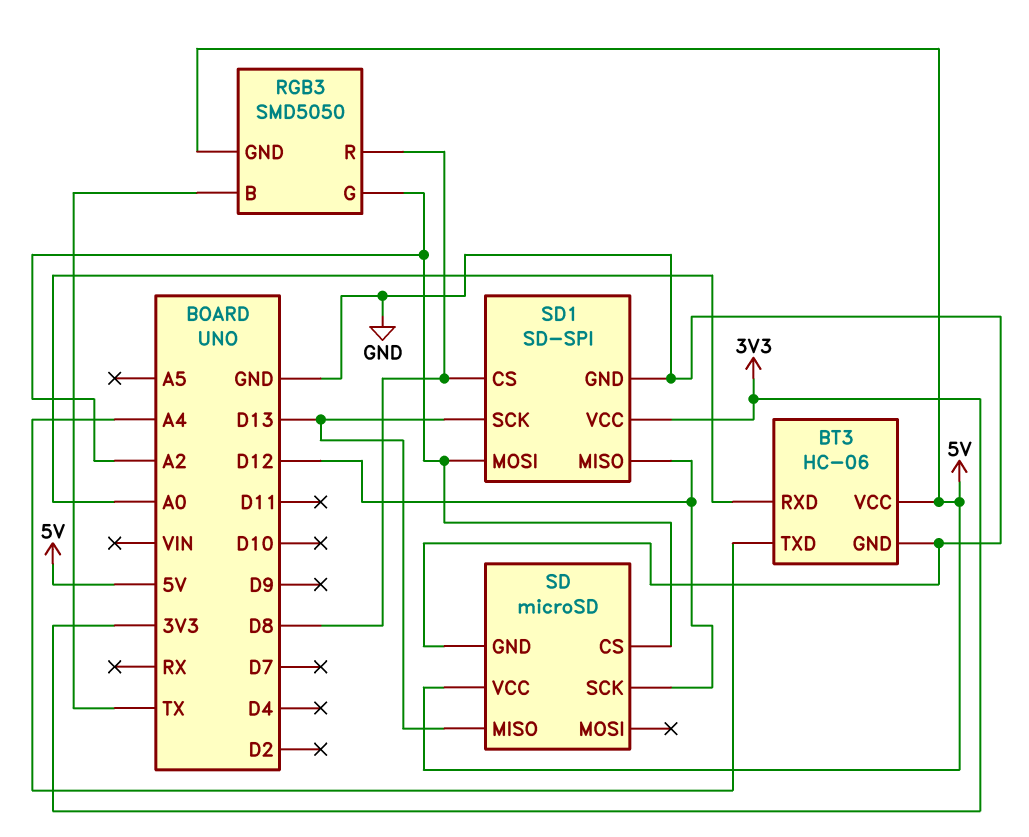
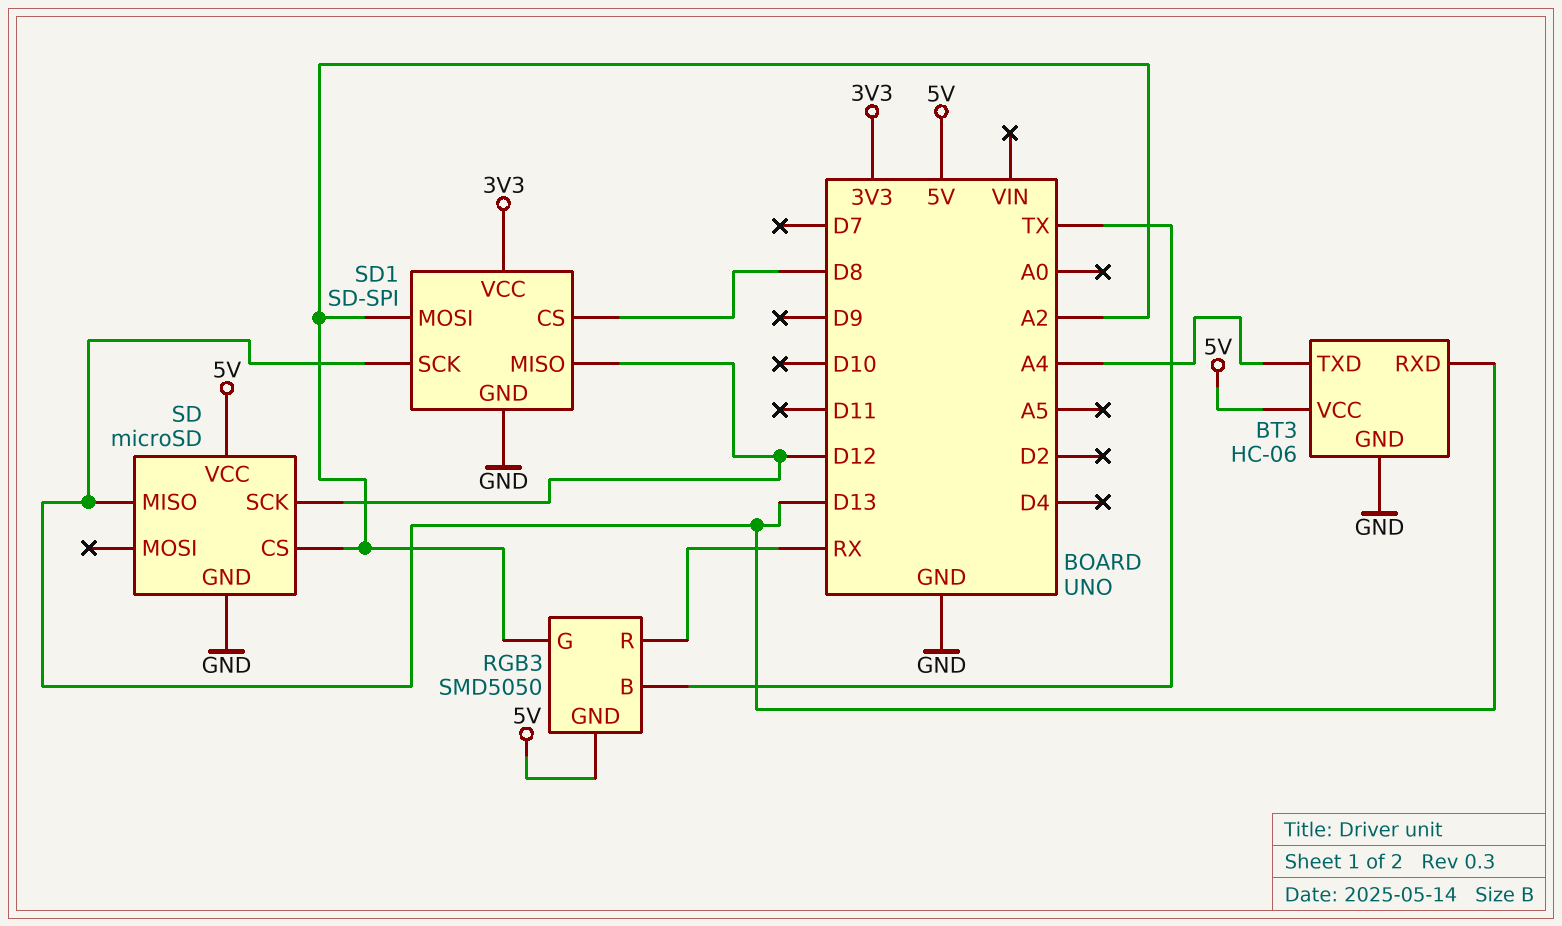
BT3 pin RXD: A0 -> D13
RGB3 pin R: D8 -> RX

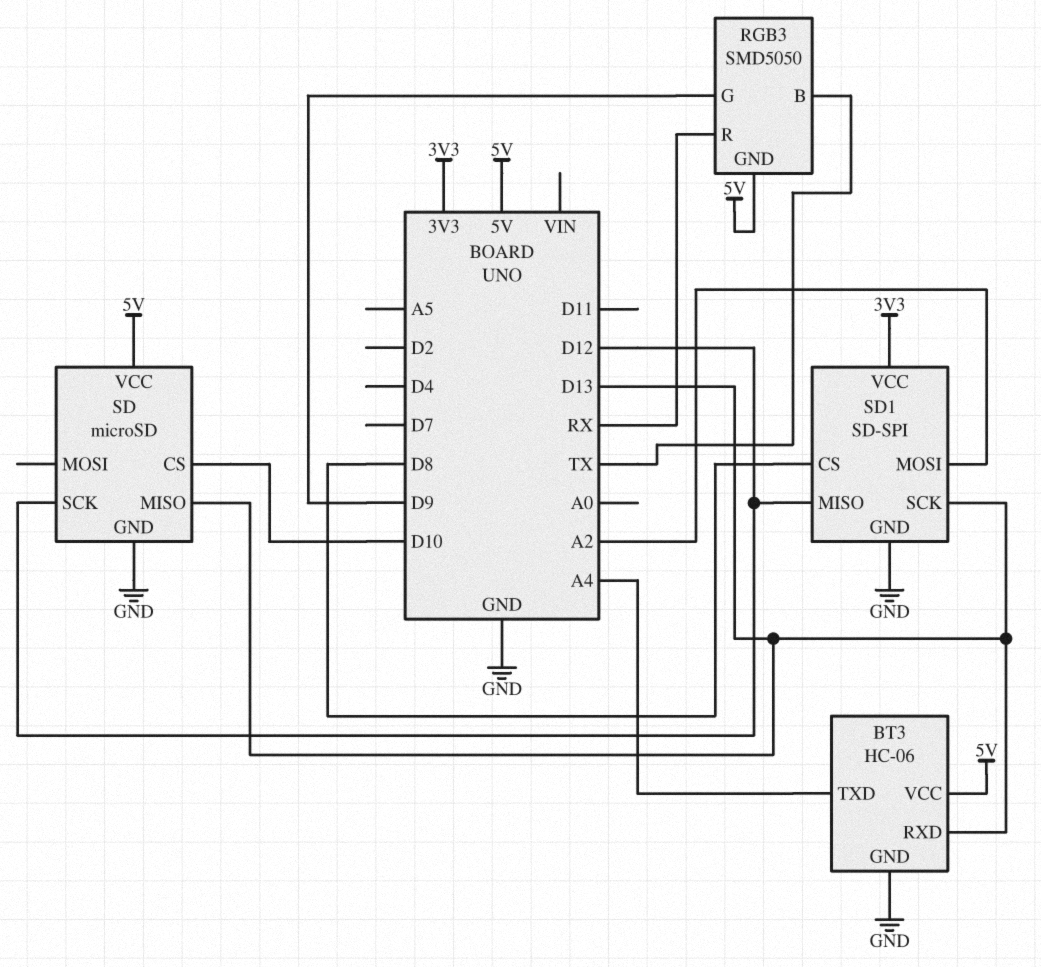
RGB3 pin G: A2 -> D9
SD pin CS: A2 -> D10

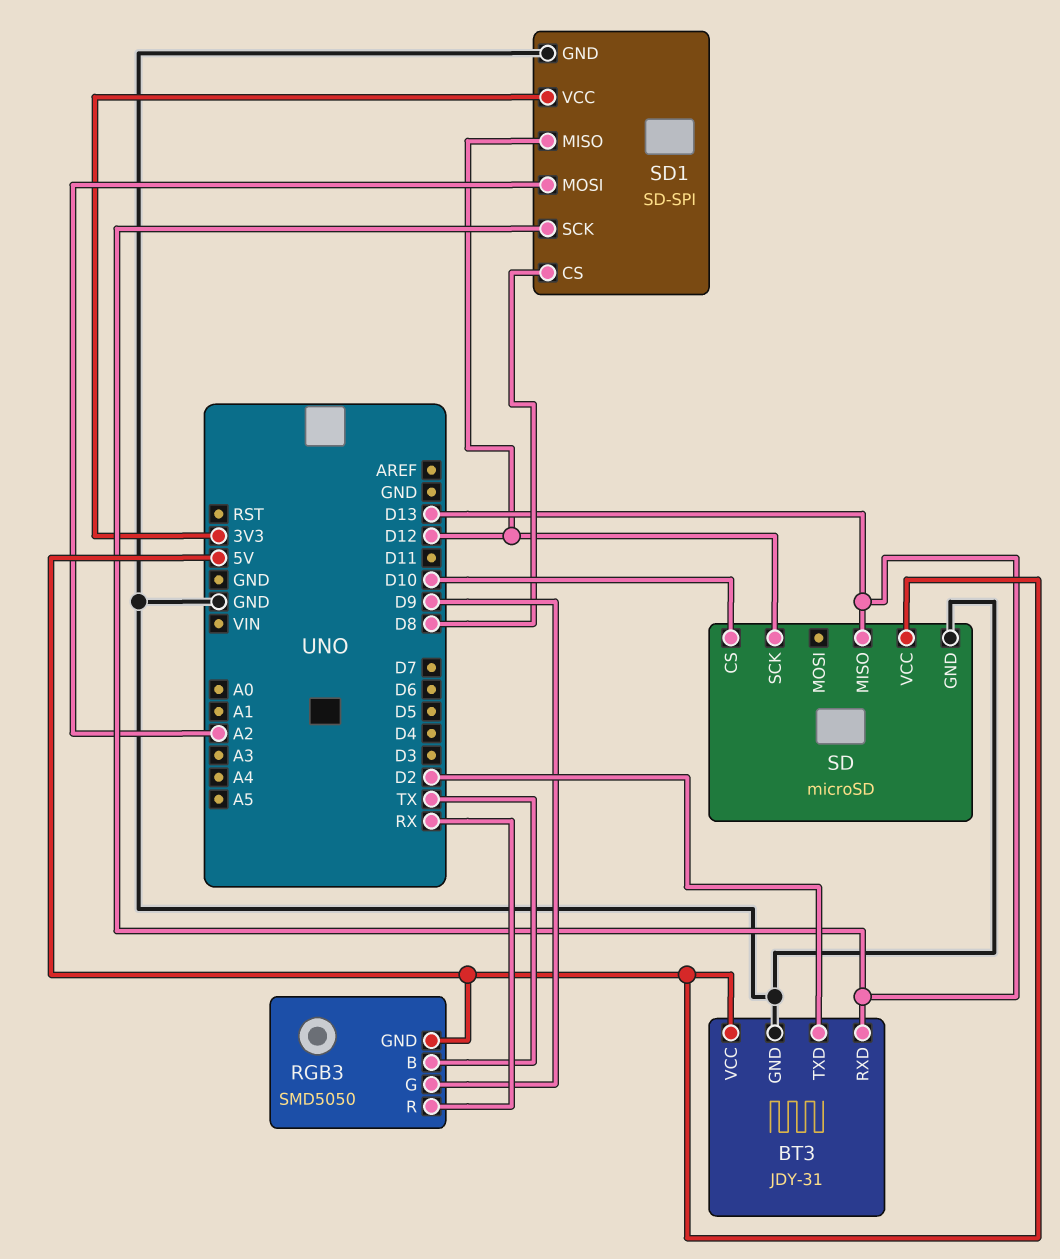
BT3: HC-06 -> JDY-31
BT3 pin TXD: A4 -> D2

